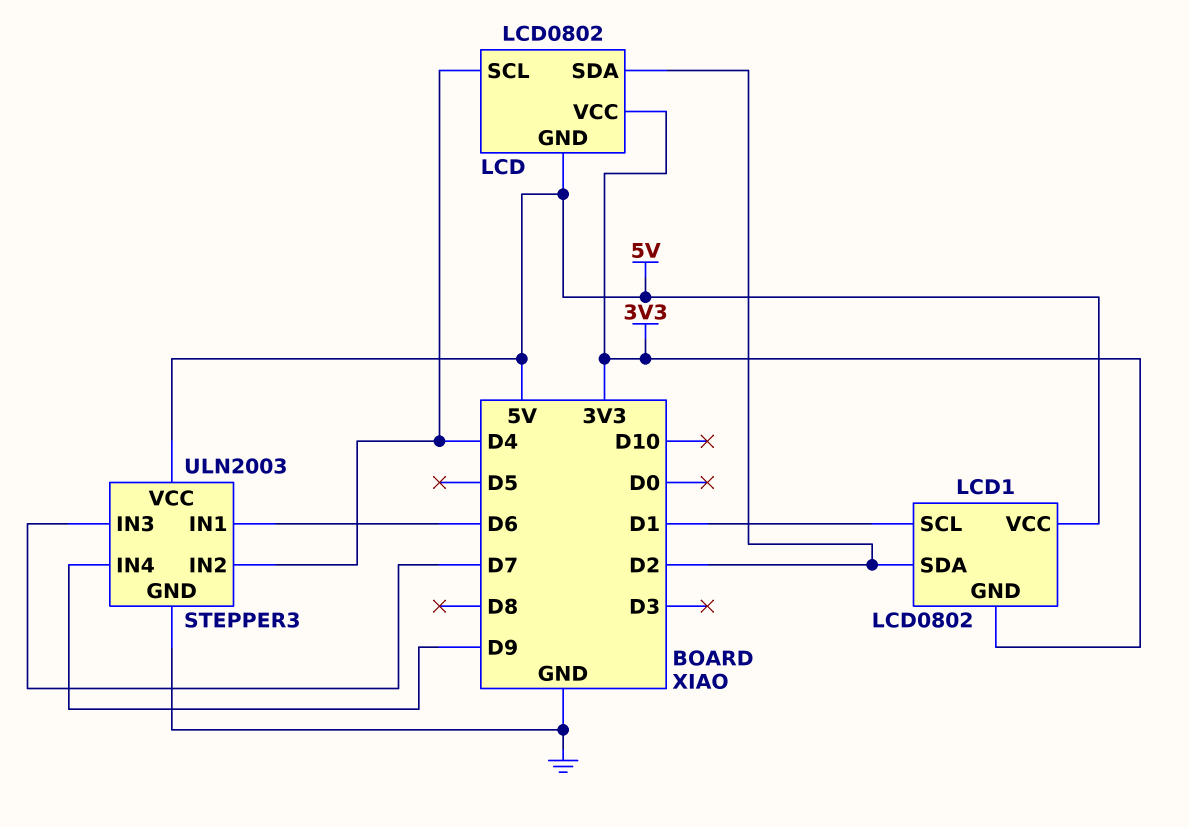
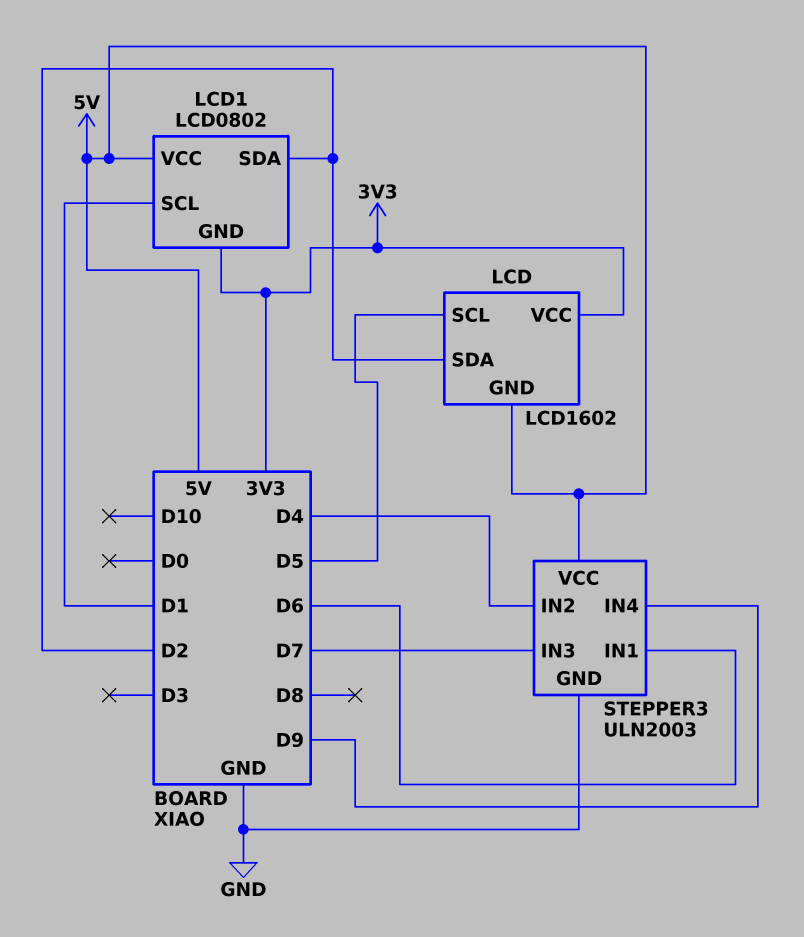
LCD: LCD0802 -> LCD1602
LCD pin SCL: D4 -> D5

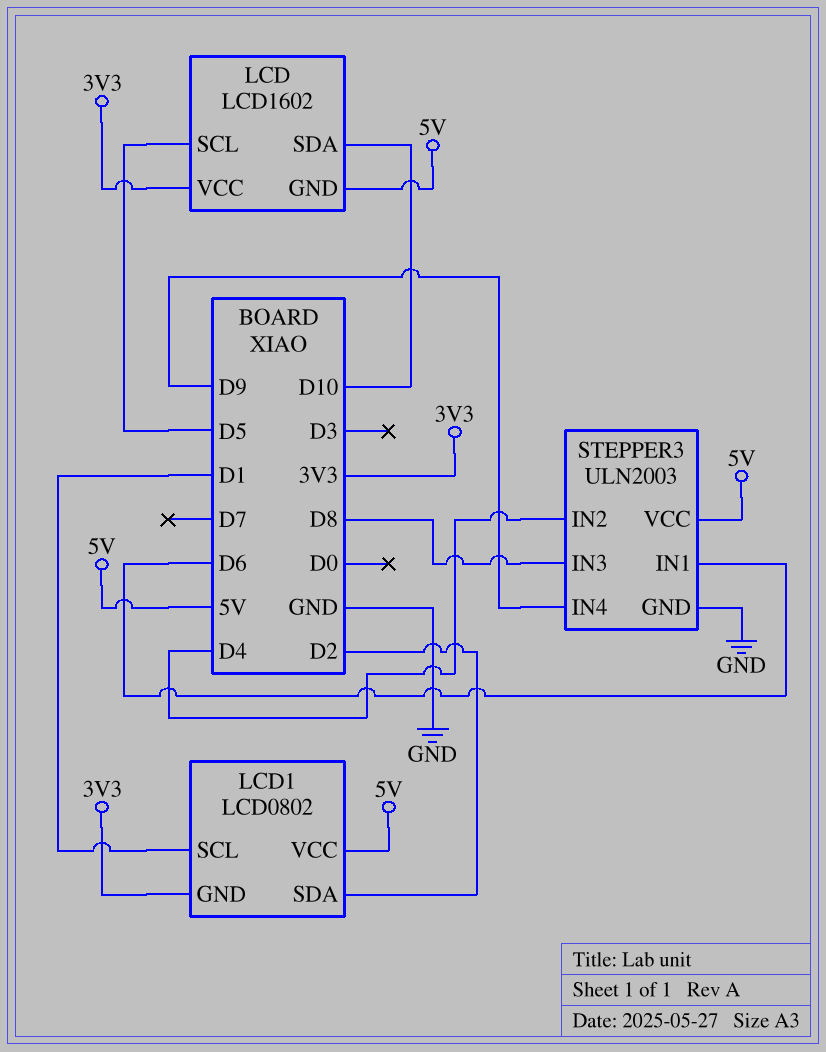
LCD pin SDA: D2 -> D10
STEPPER3 pin IN3: D7 -> D8

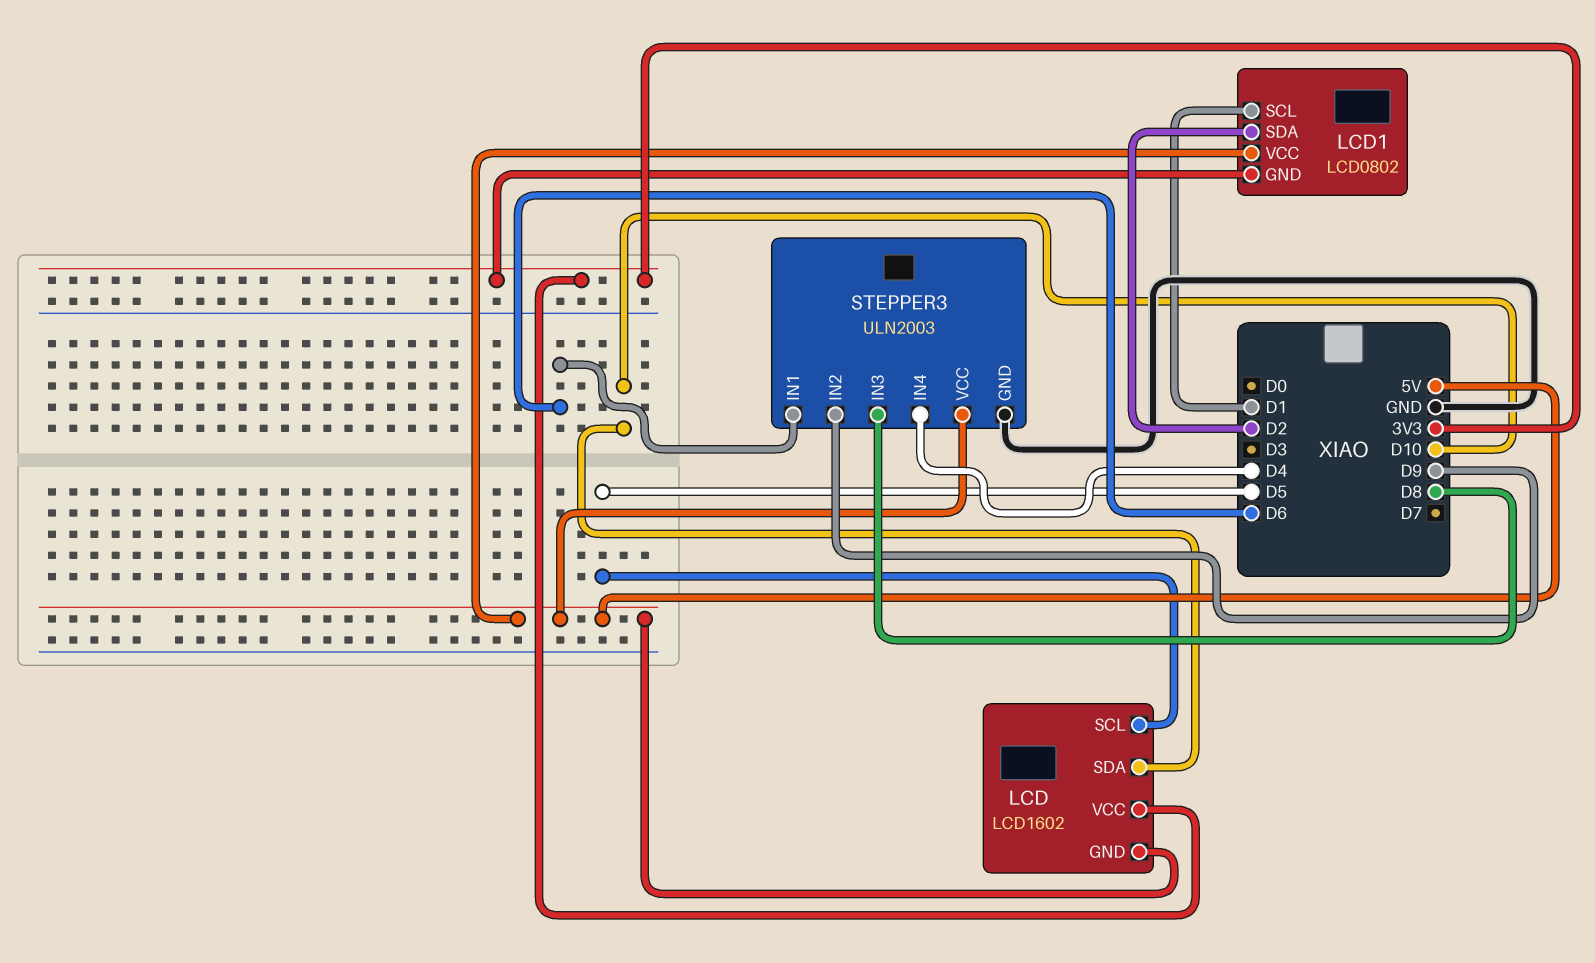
STEPPER3 pin IN2: D4 -> D9
STEPPER3 pin IN4: D9 -> D4

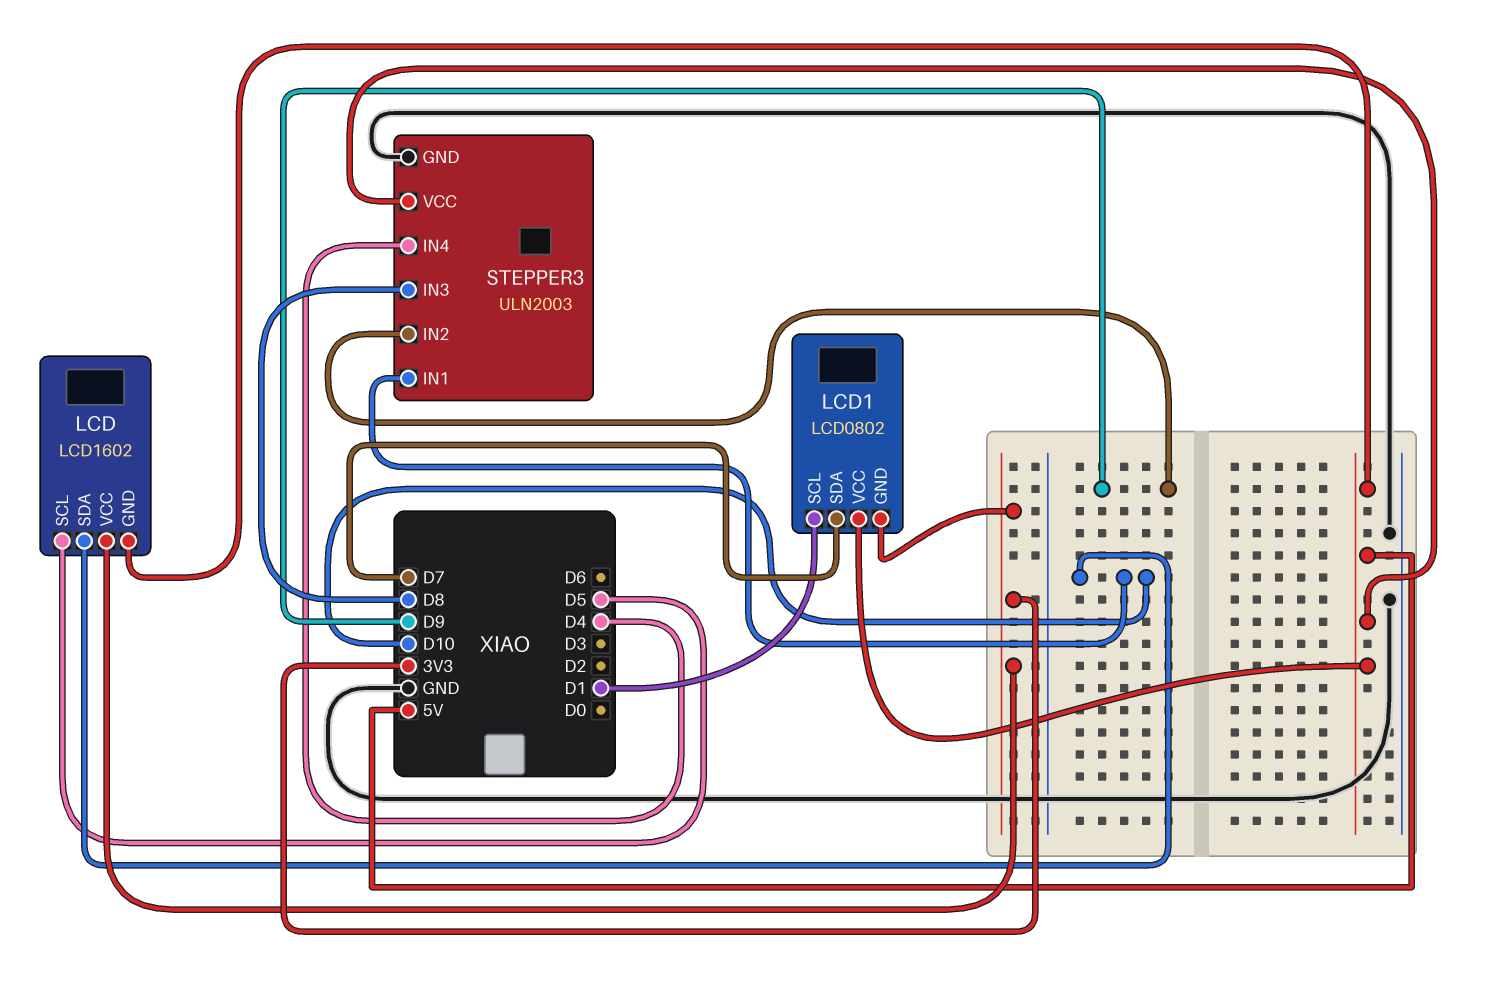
LCD1 pin SDA: D2 -> D7
STEPPER3 pin IN1: D6 -> D10

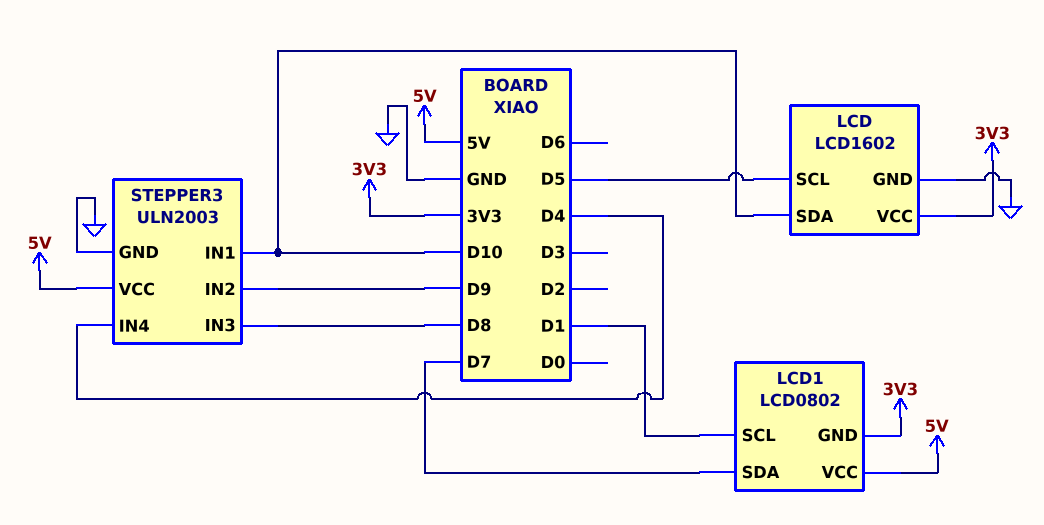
LCD pin GND: 5V -> GND

